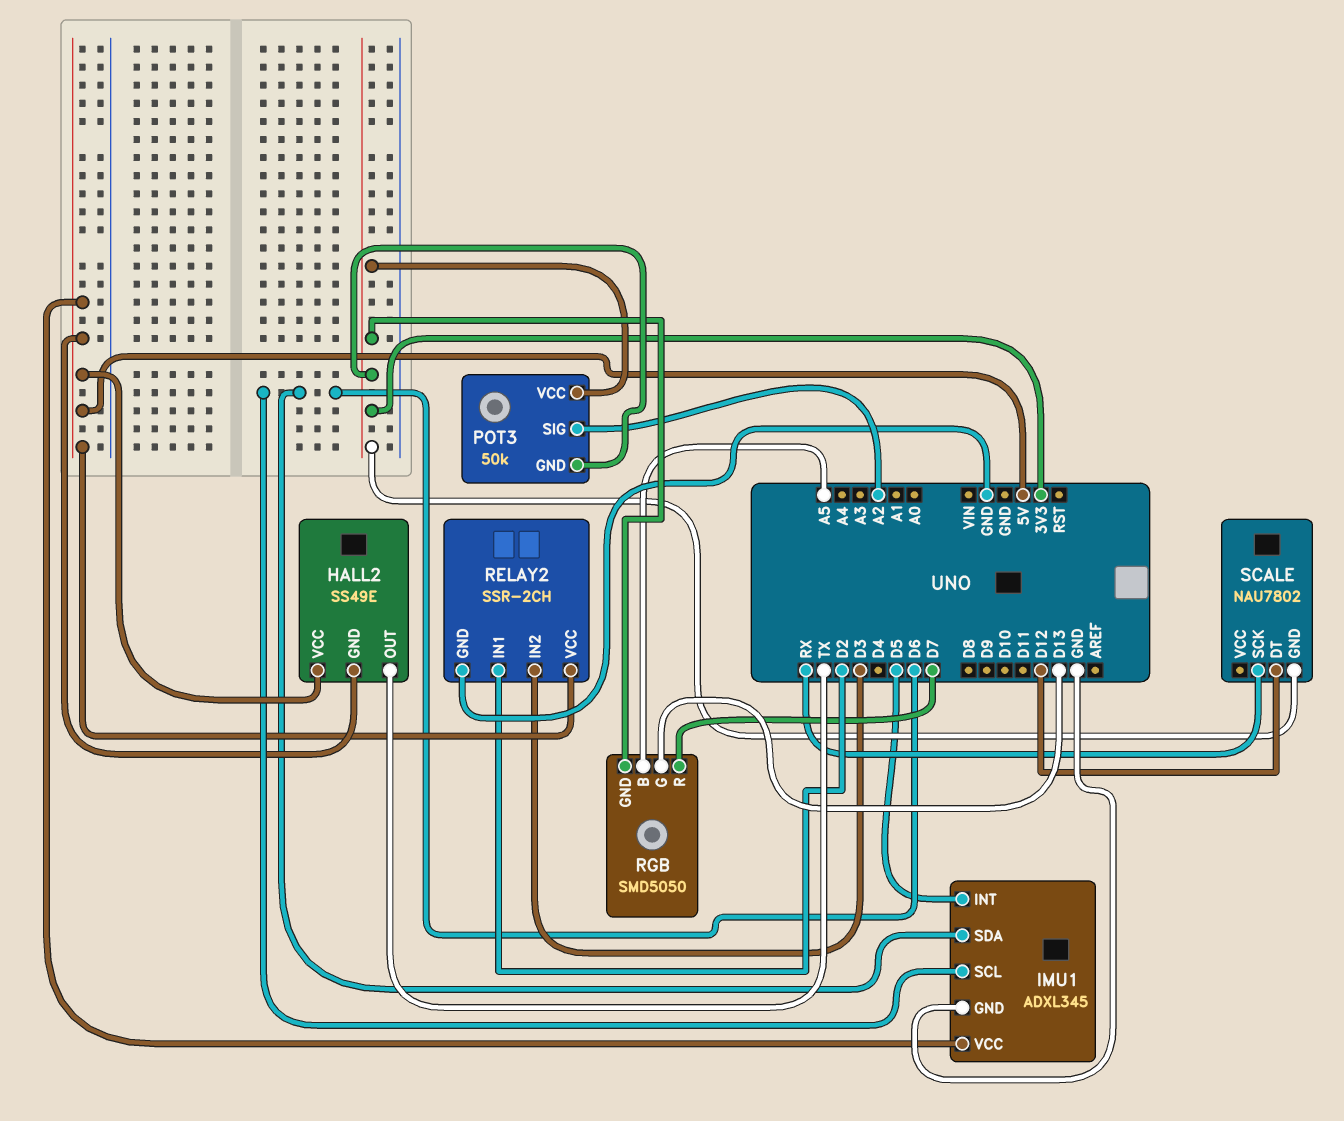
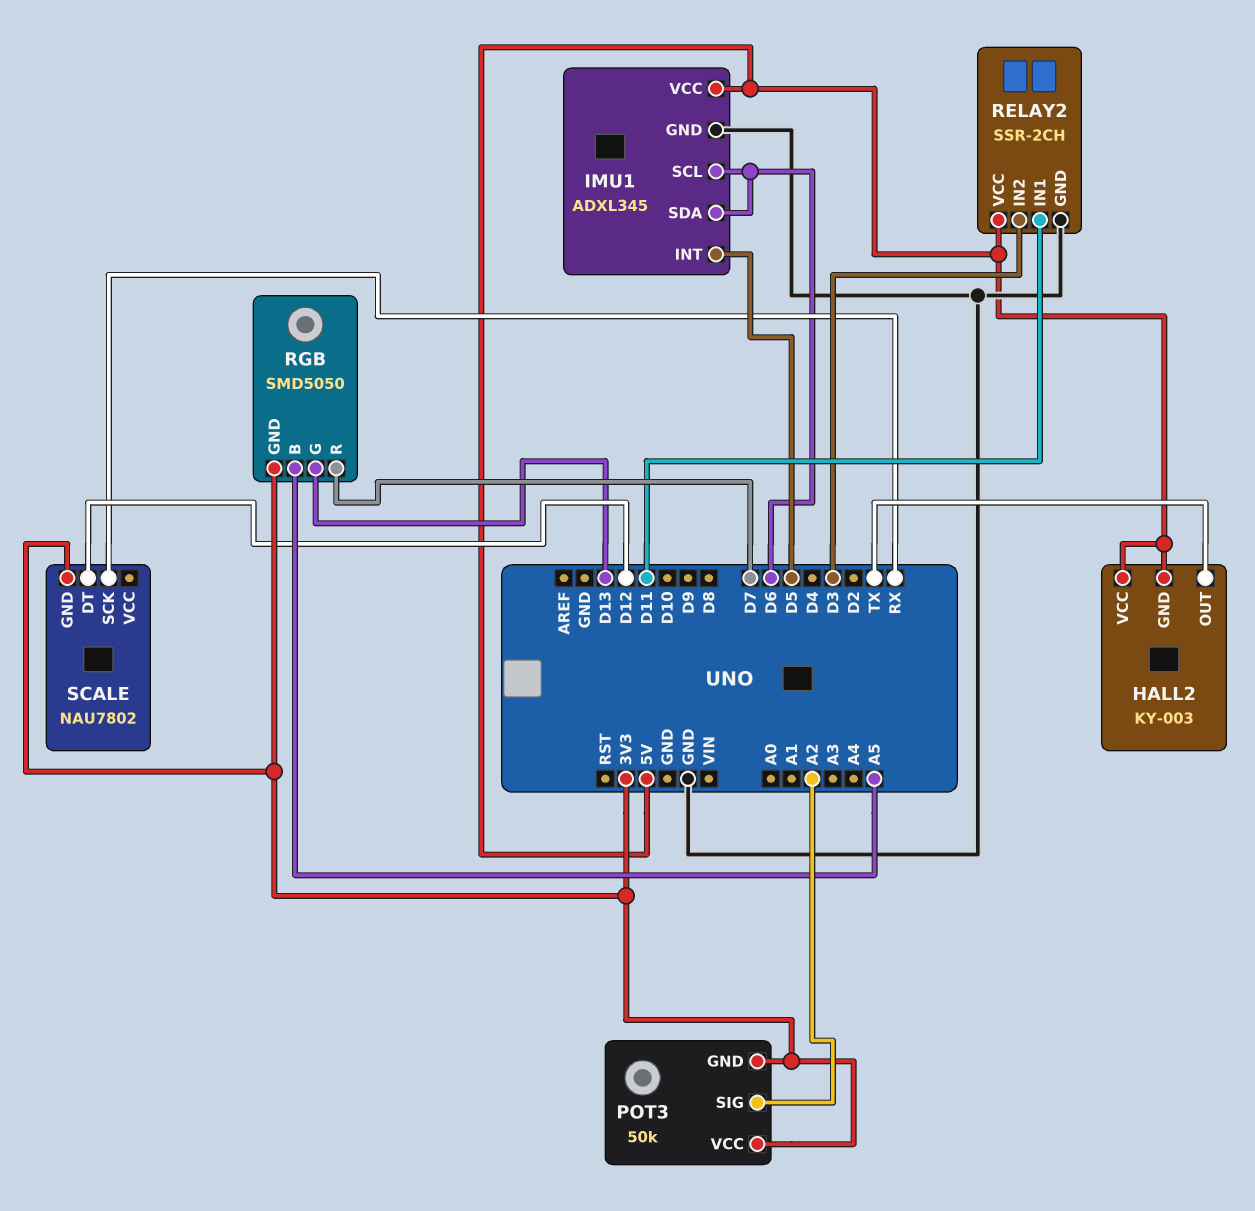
HALL2: SS49E -> KY-003
RELAY2 pin IN1: D2 -> D11

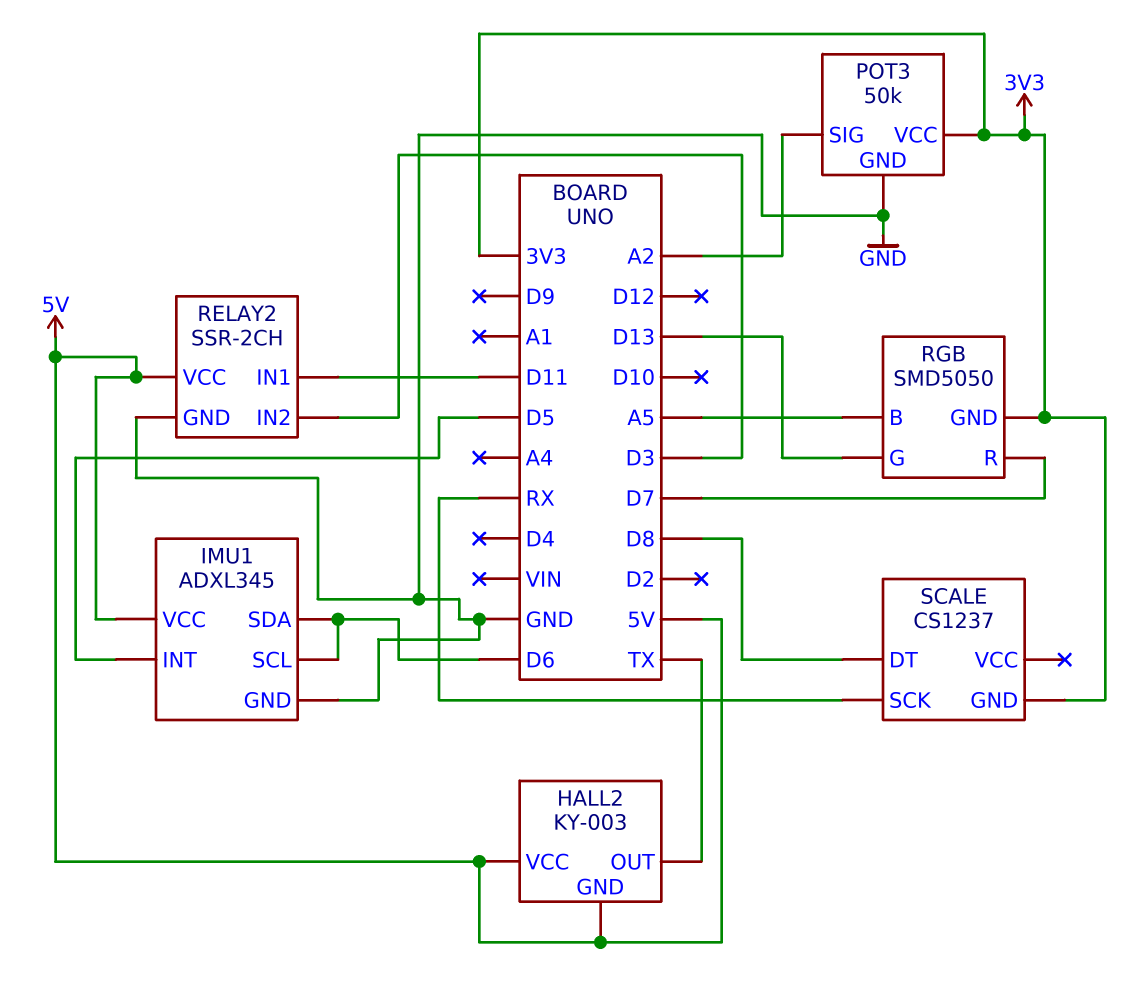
POT3 pin GND: 3V3 -> GND
SCALE: NAU7802 -> CS1237
SCALE pin DT: D12 -> D8

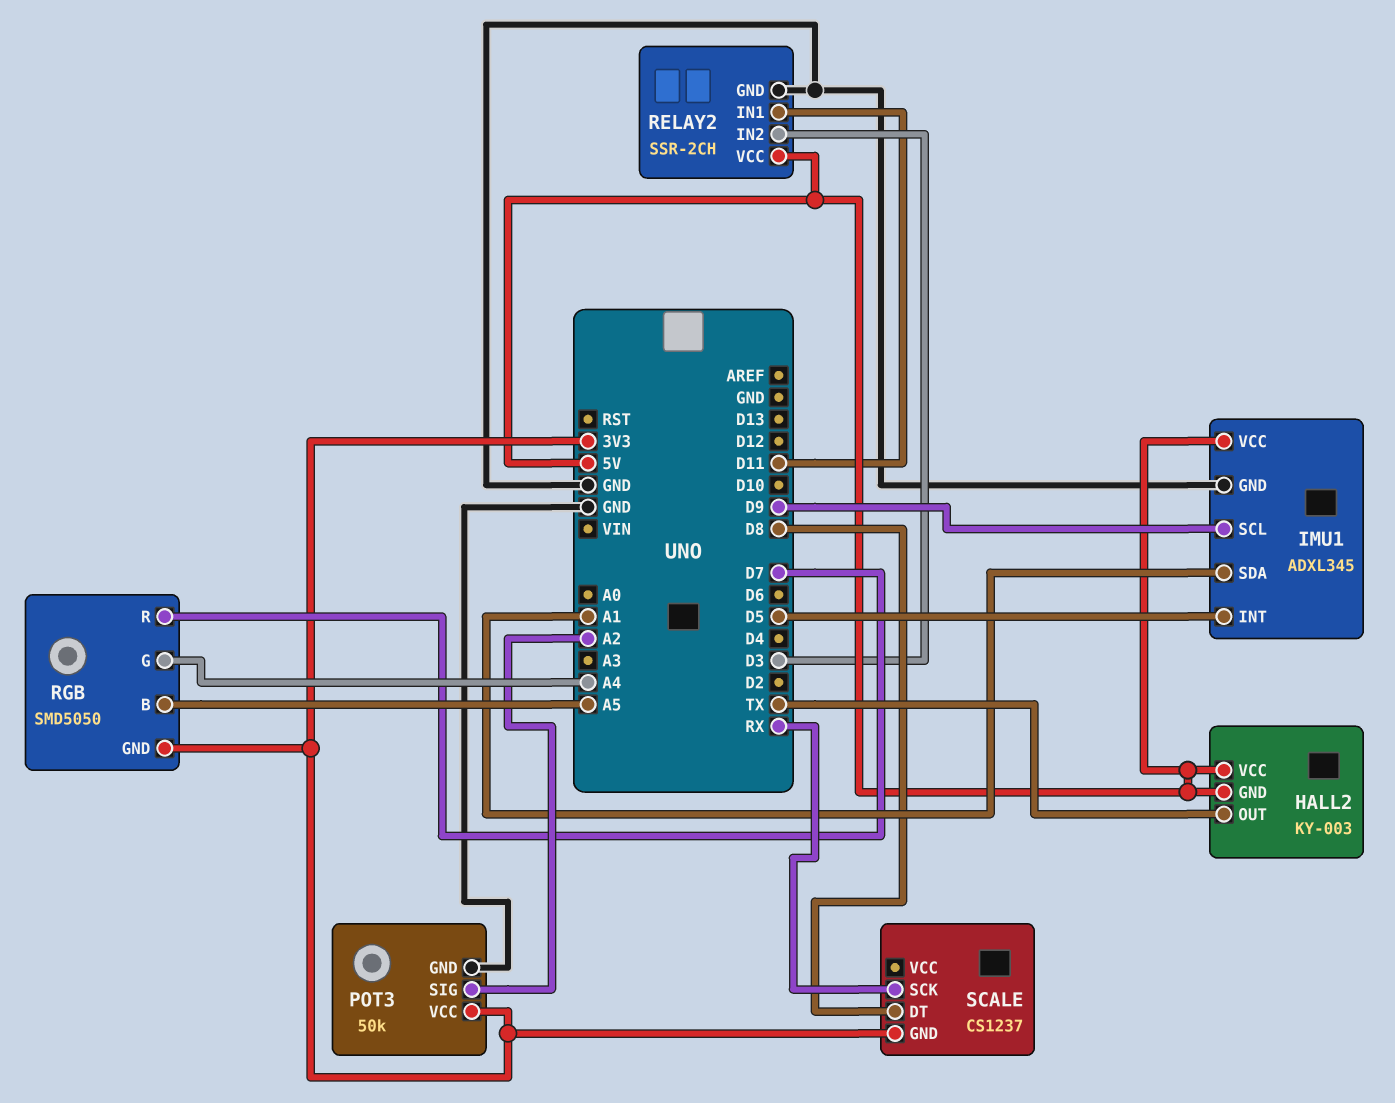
IMU1 pin SCL: D6 -> D9
IMU1 pin SDA: D6 -> A1
RGB pin G: D13 -> A4

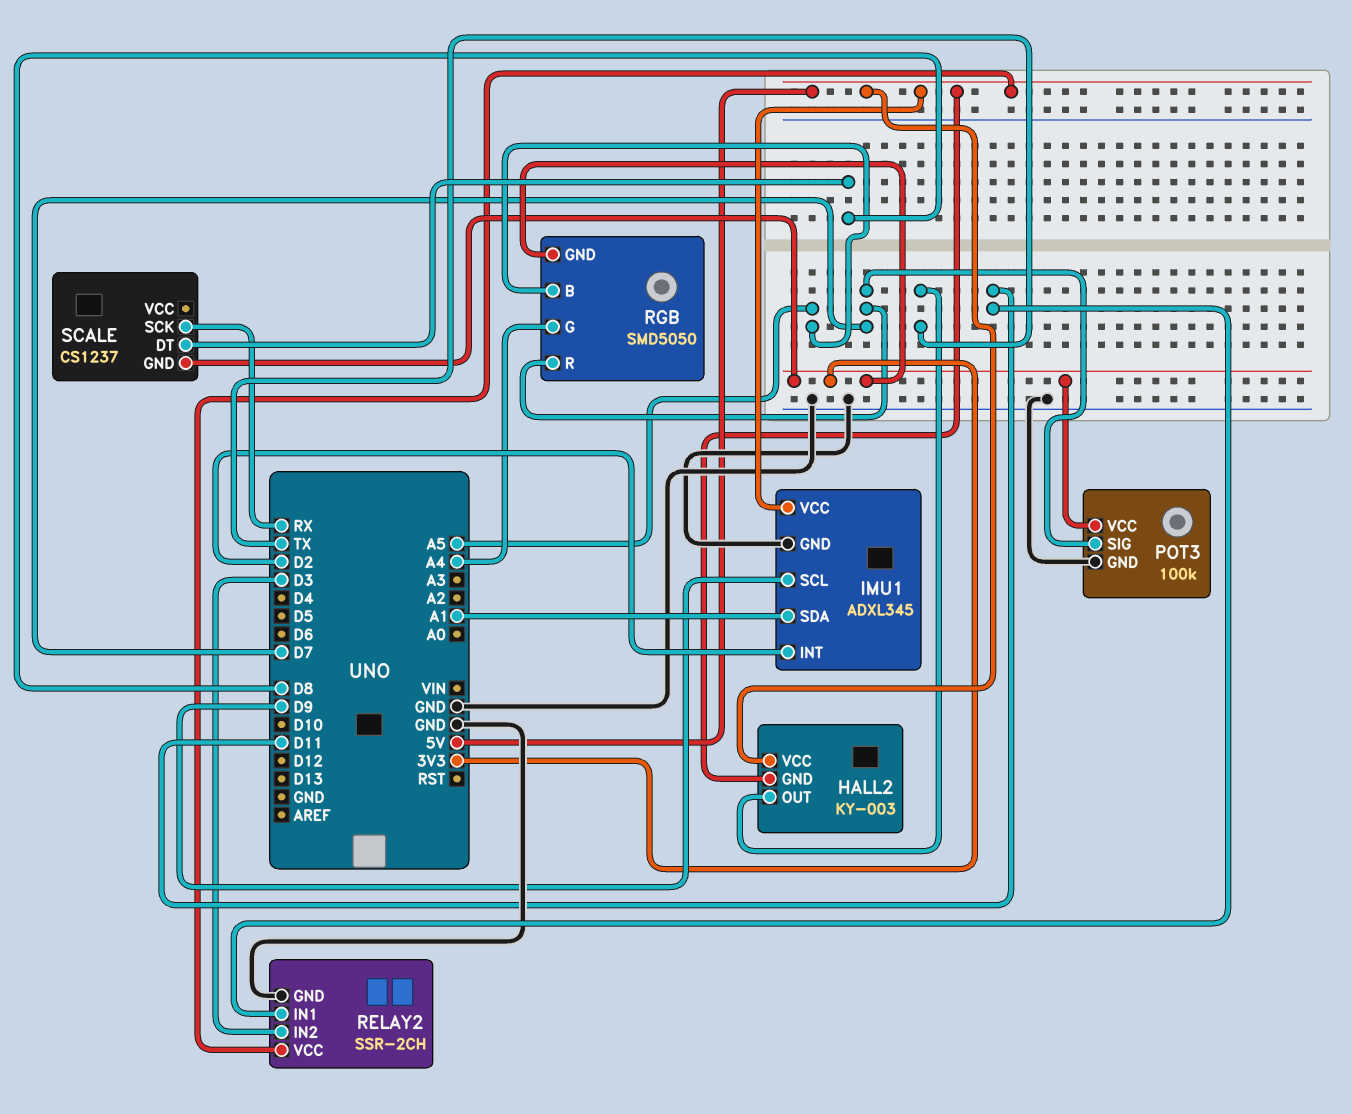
IMU1 pin INT: D5 -> D2
POT3: 50k -> 100k
POT3 pin SIG: A2 -> D7

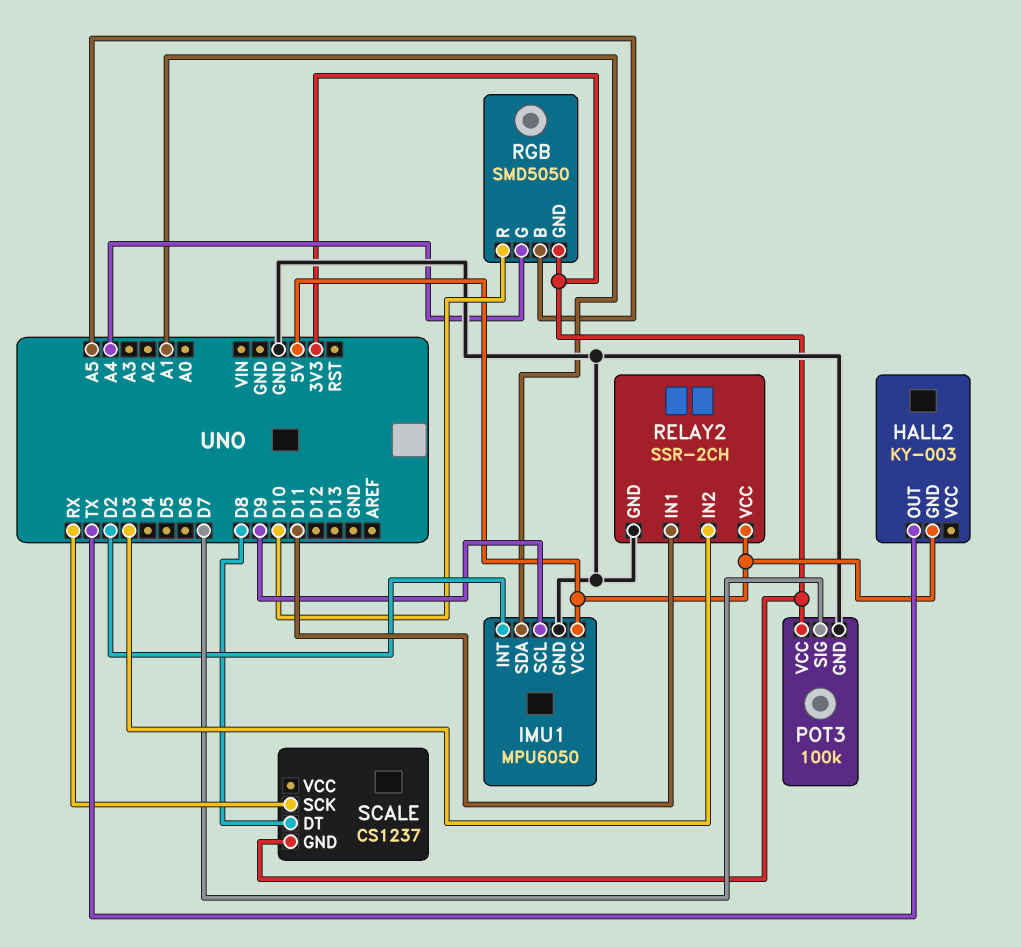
HALL2 pin VCC: 5V -> none
IMU1: ADXL345 -> MPU6050
RGB pin R: D7 -> D10

